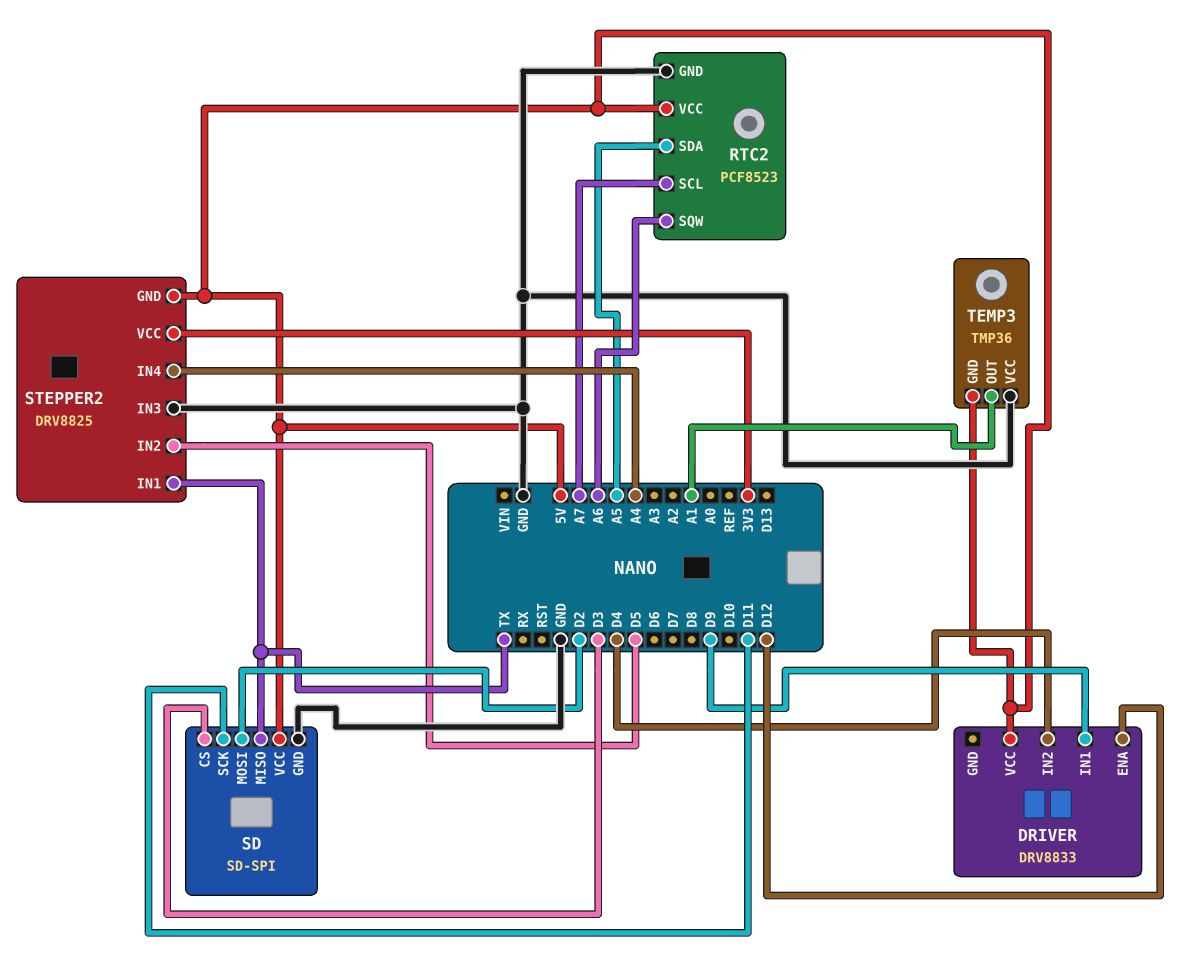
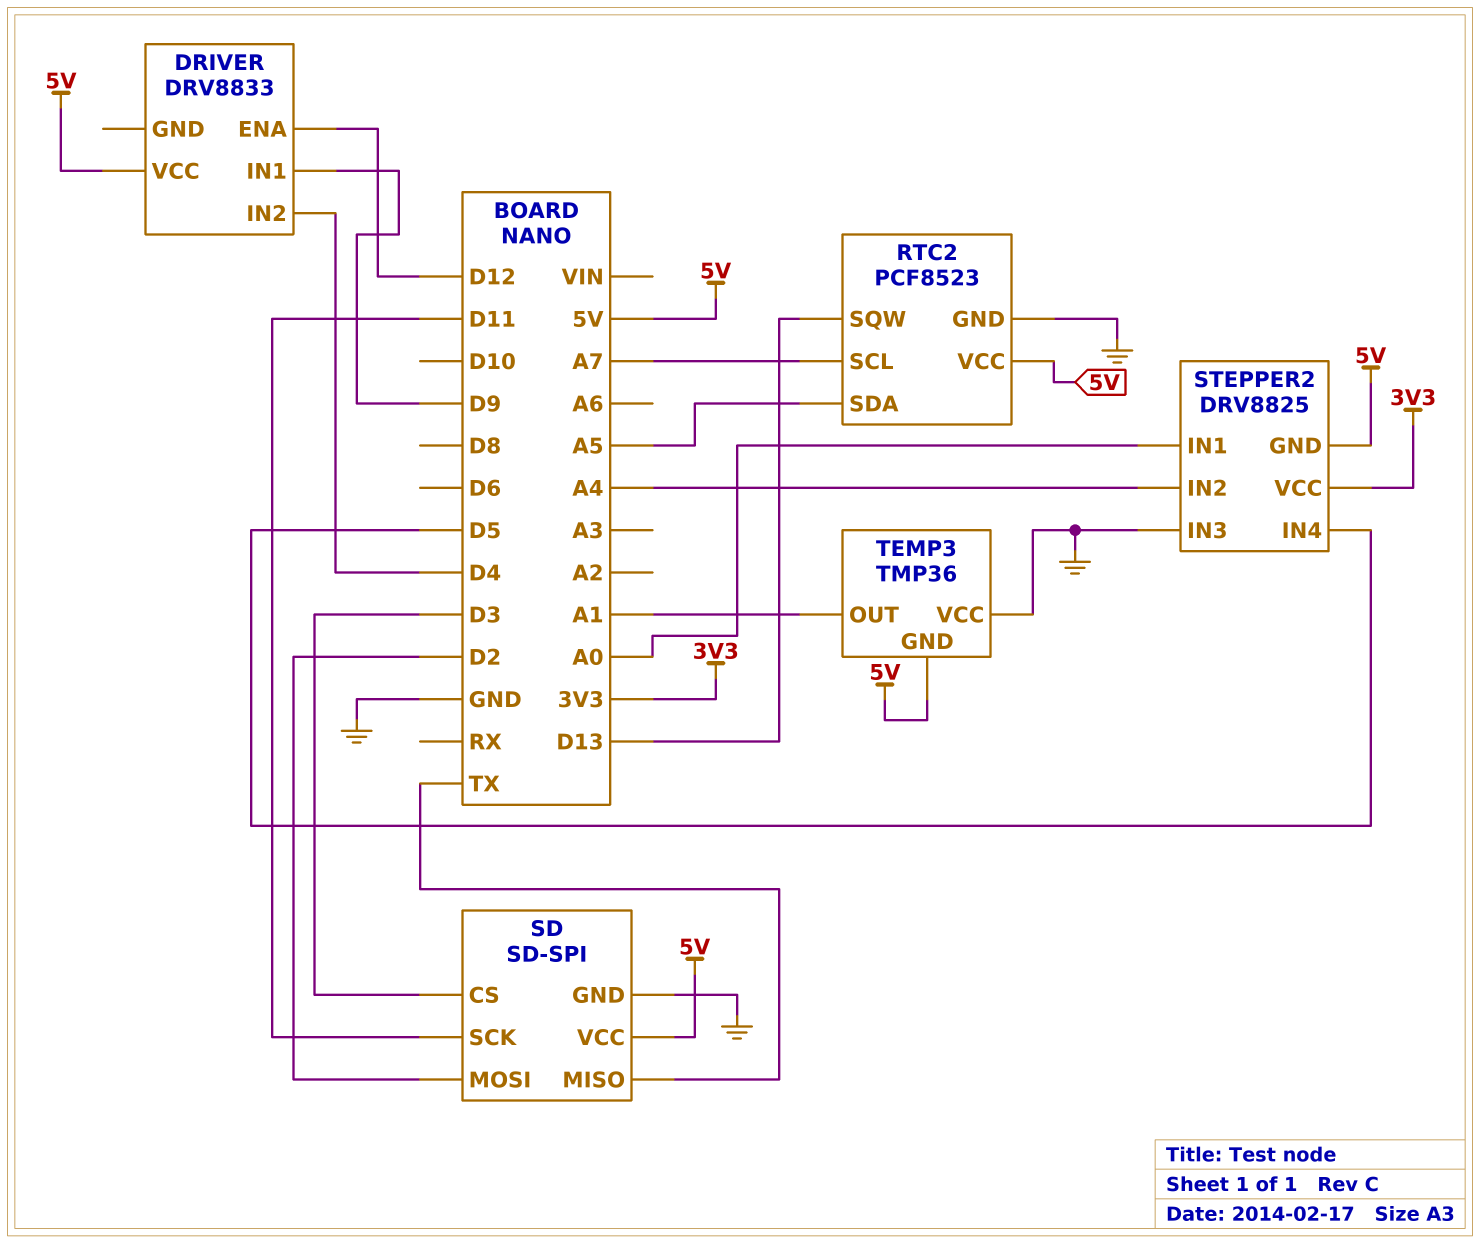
RTC2 pin SQW: A6 -> D13
STEPPER2 pin IN1: TX -> A0
STEPPER2 pin IN2: D5 -> A4
STEPPER2 pin IN4: A4 -> D5

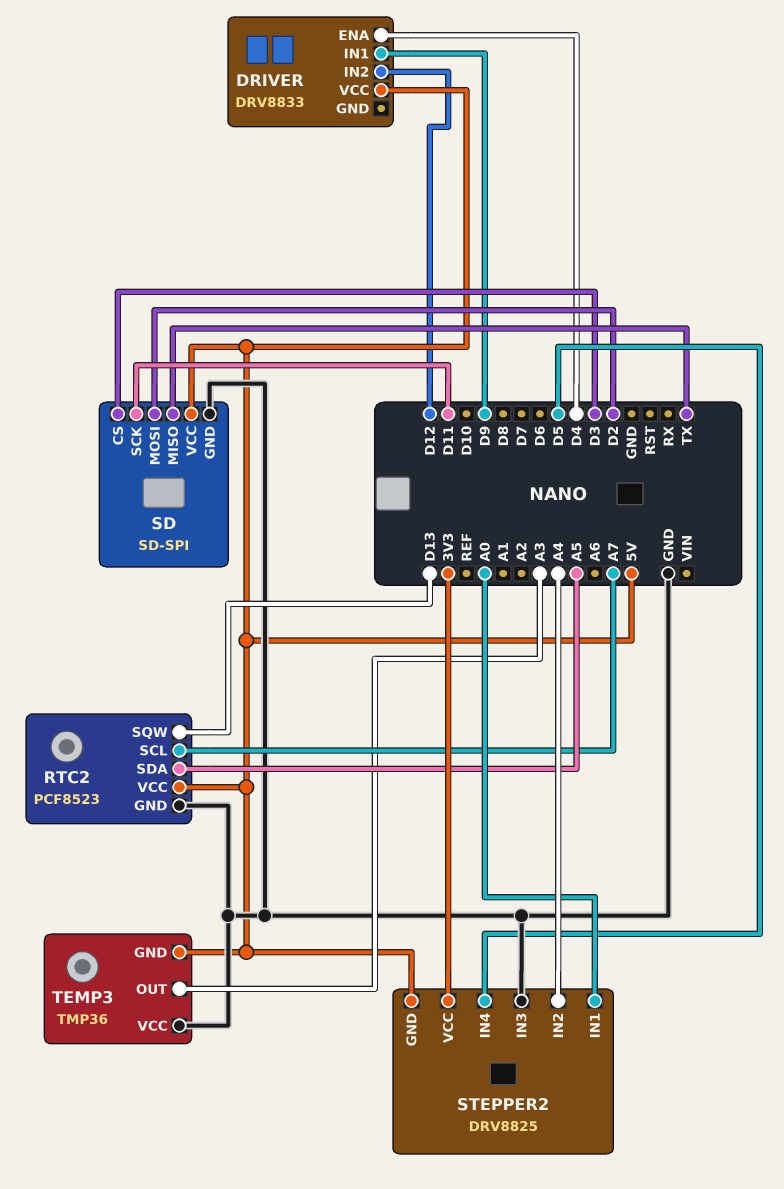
DRIVER pin ENA: D12 -> D4
DRIVER pin IN2: D4 -> D12
TEMP3 pin OUT: A1 -> A3

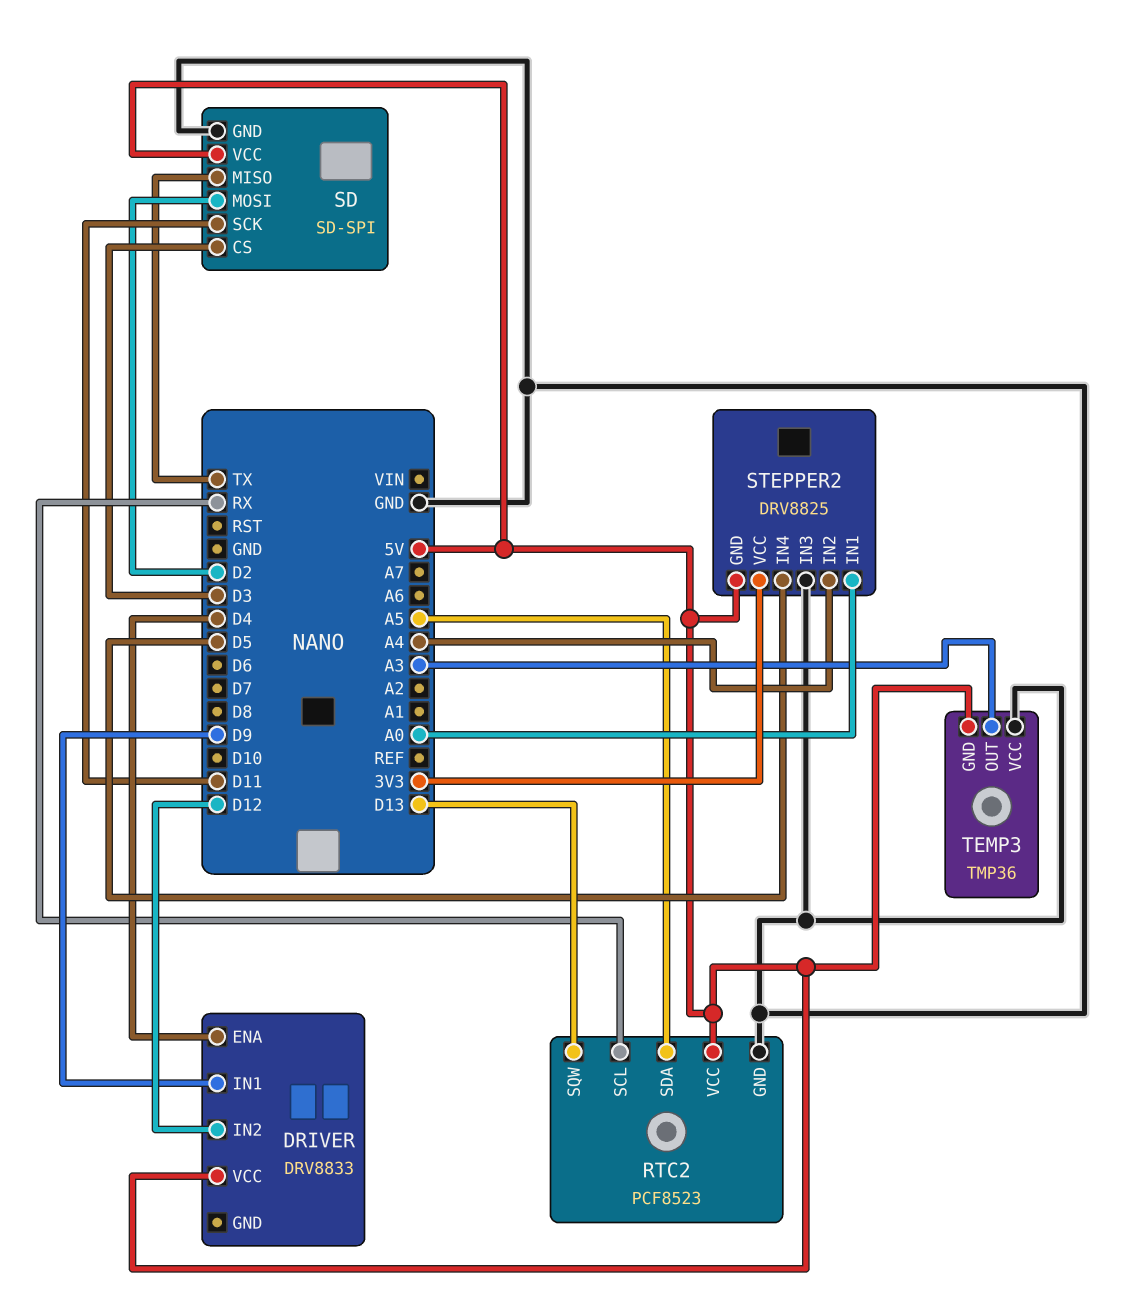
RTC2 pin SCL: A7 -> RX

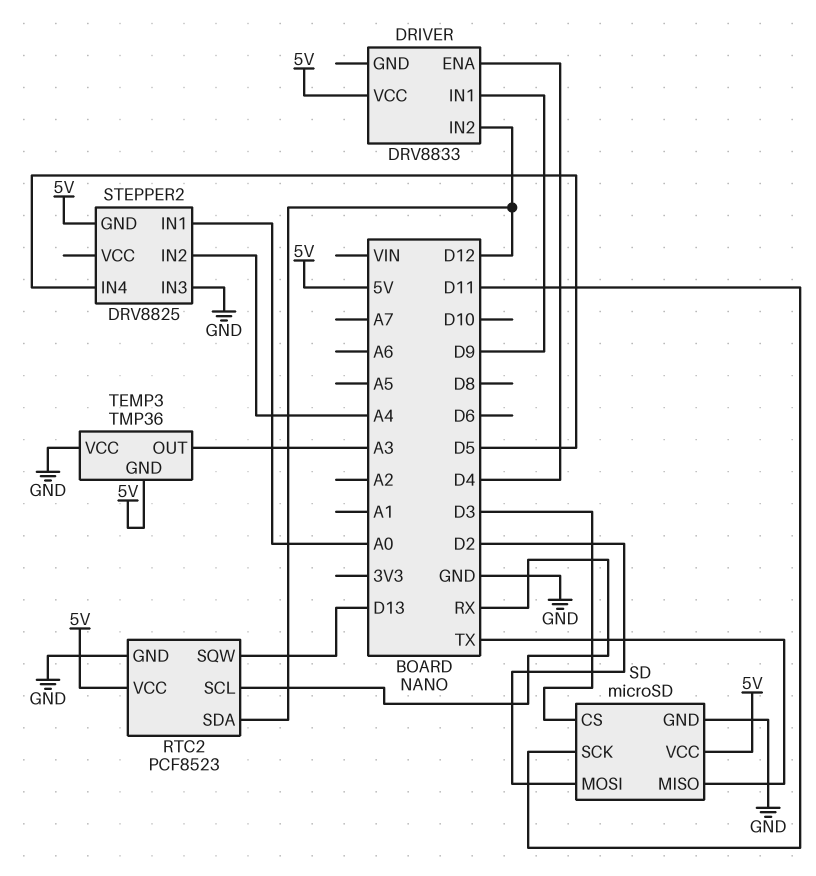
RTC2 pin SDA: A5 -> D12
SD: SD-SPI -> microSD
STEPPER2 pin VCC: 3V3 -> none

